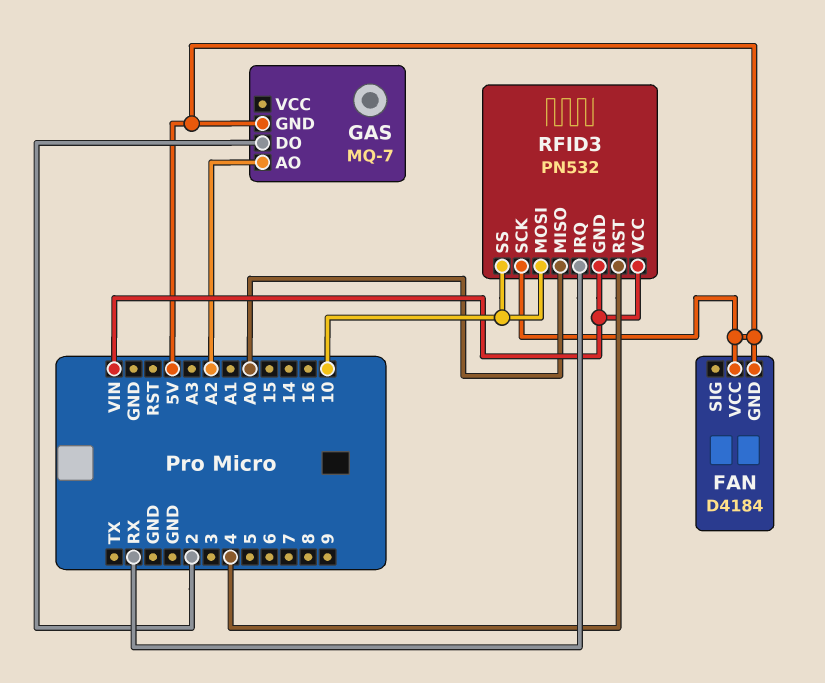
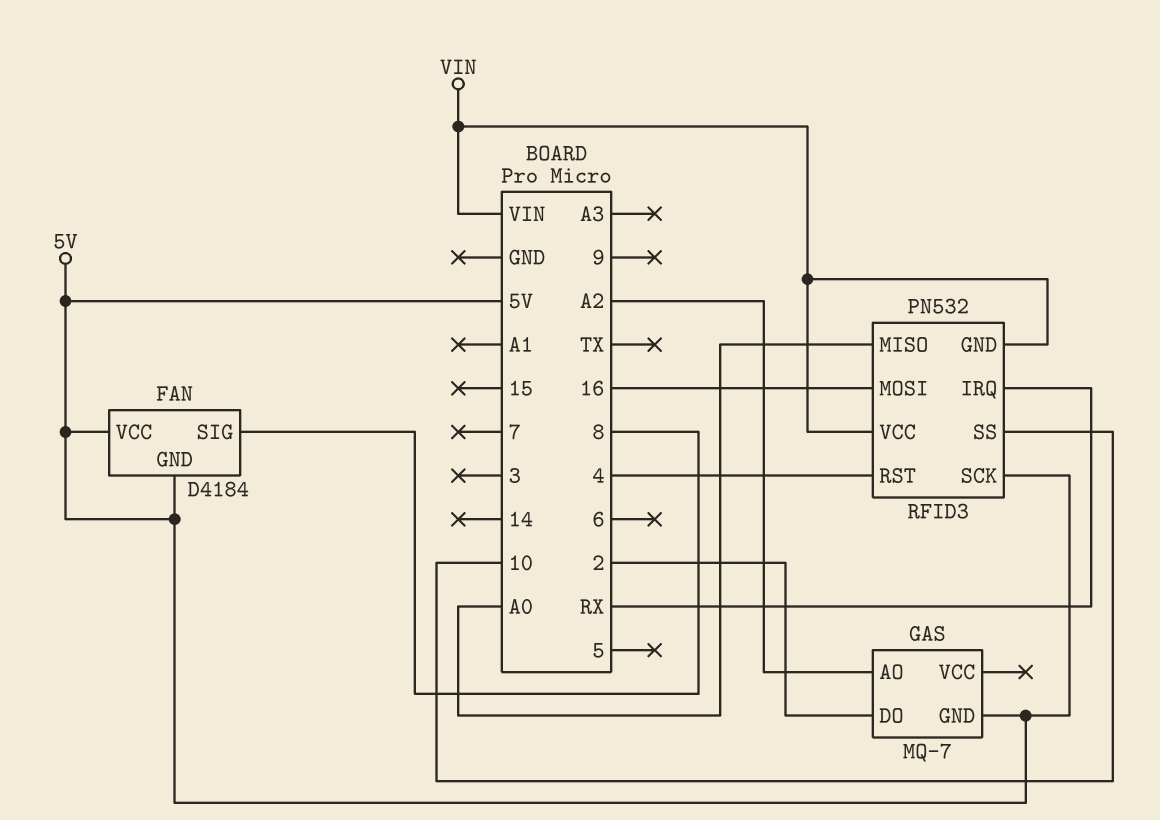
FAN pin SIG: none -> 8
RFID3 pin MOSI: 10 -> 16

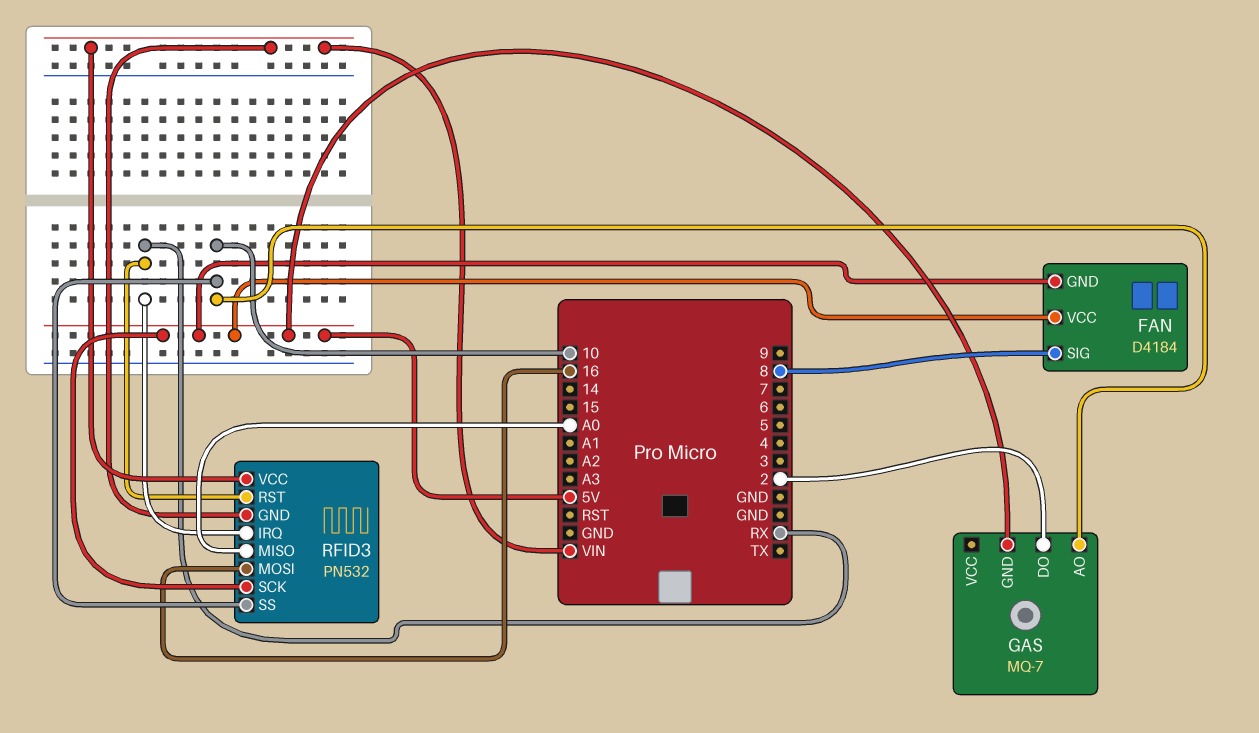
GAS pin AO: A2 -> 10
RFID3 pin RST: 4 -> RX

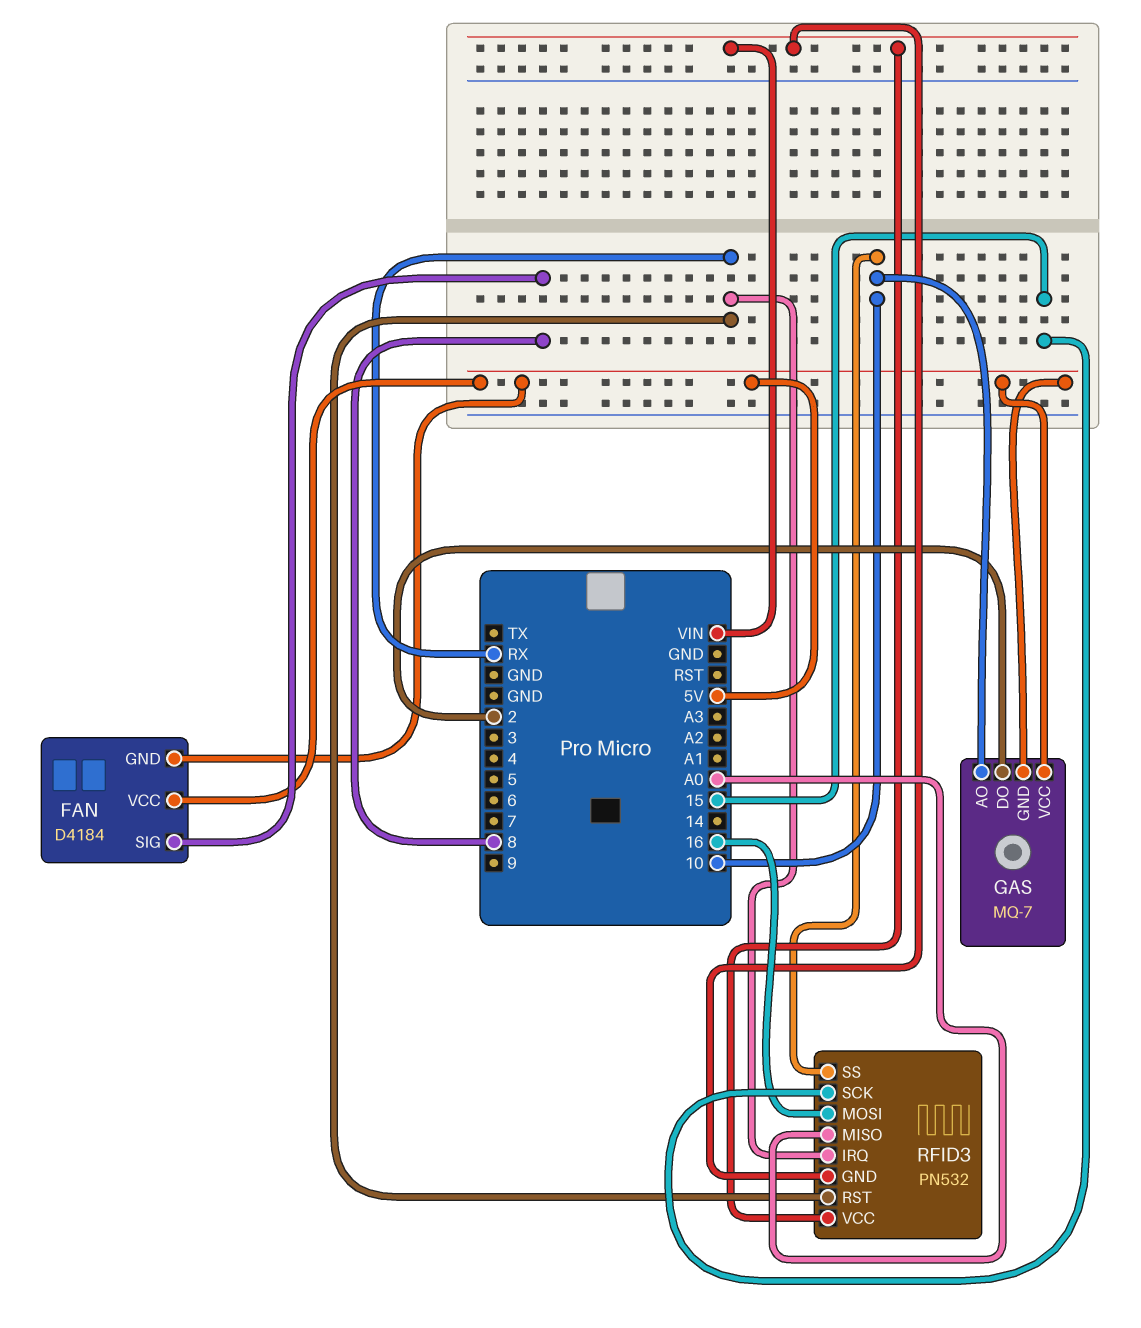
GAS pin VCC: none -> 5V
RFID3 pin SCK: 5V -> 15

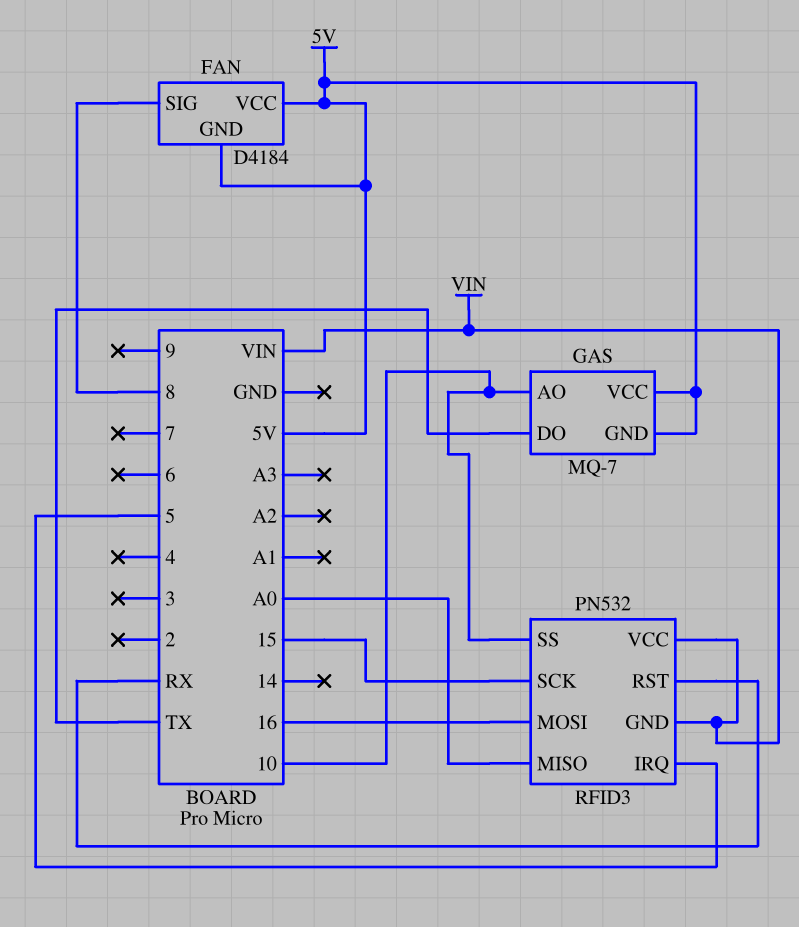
GAS pin DO: 2 -> TX
RFID3 pin IRQ: RX -> 5

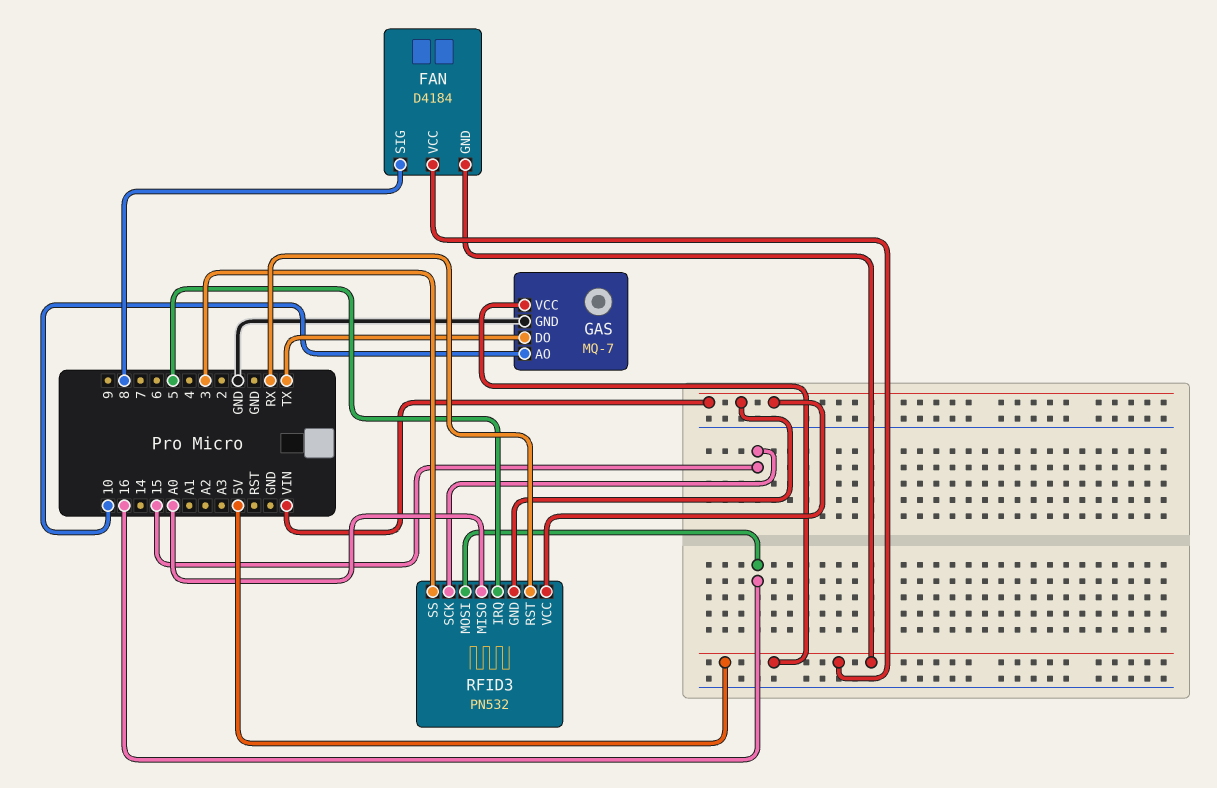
GAS pin GND: 5V -> GND
RFID3 pin SS: 10 -> 3

